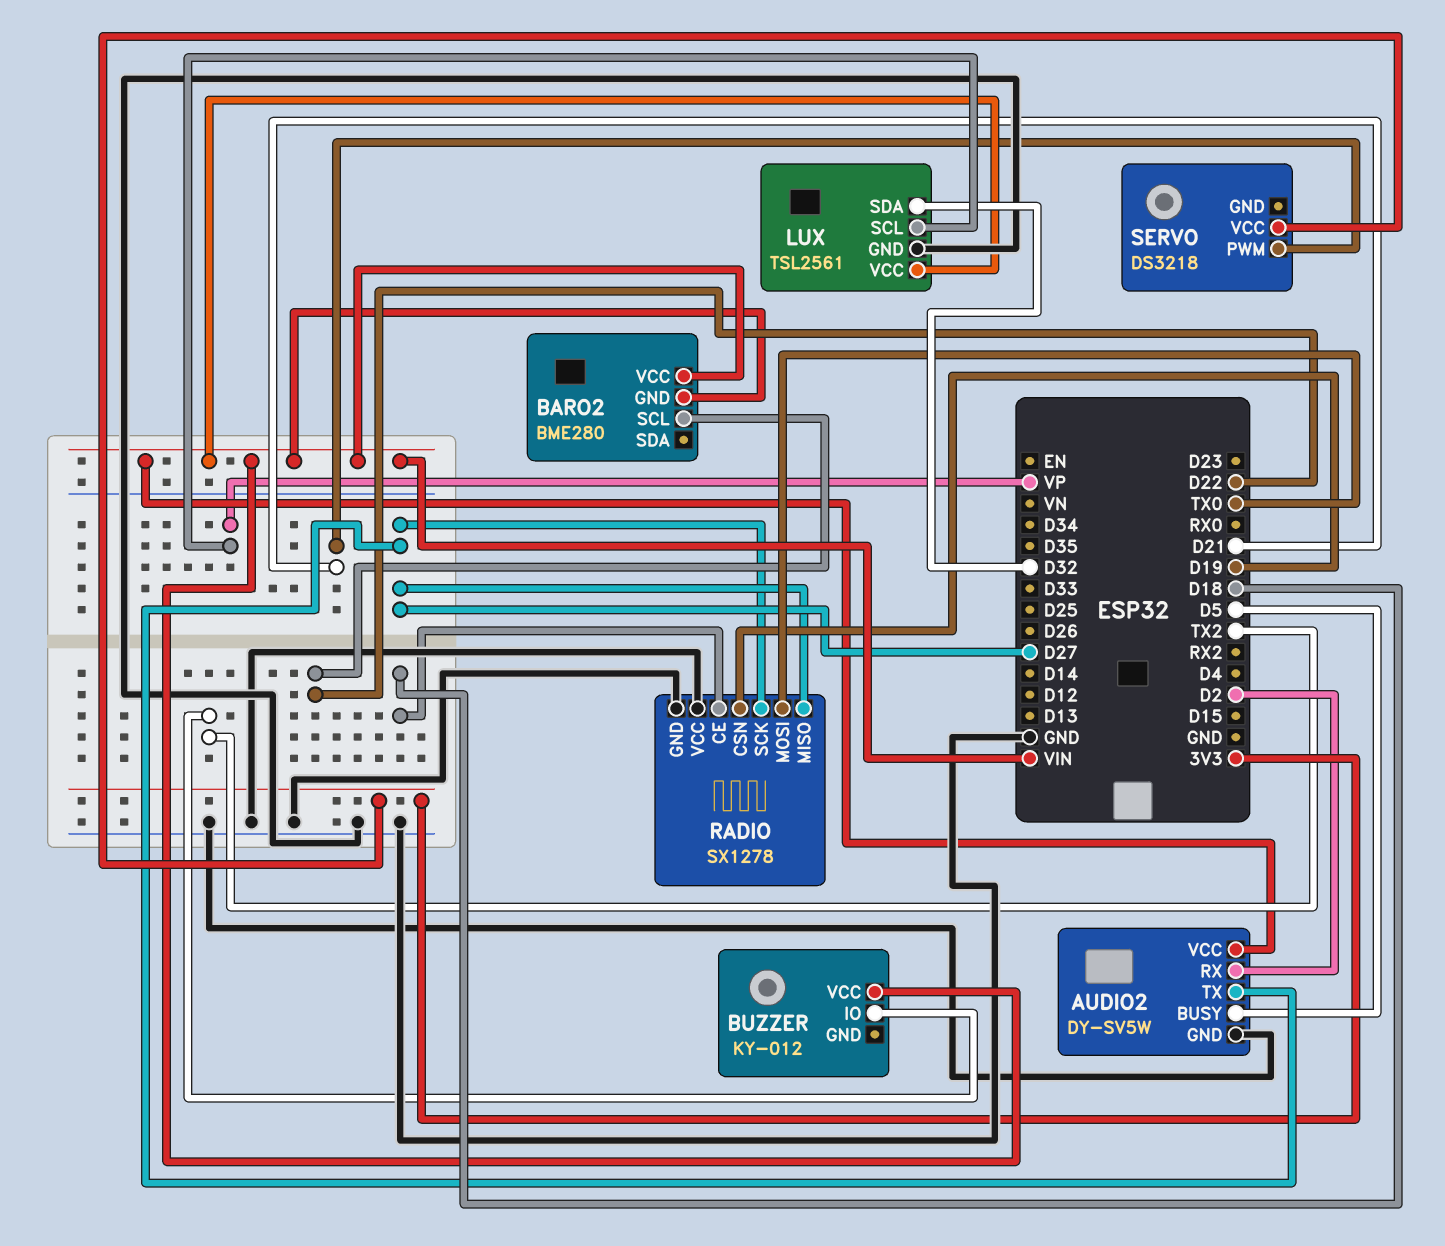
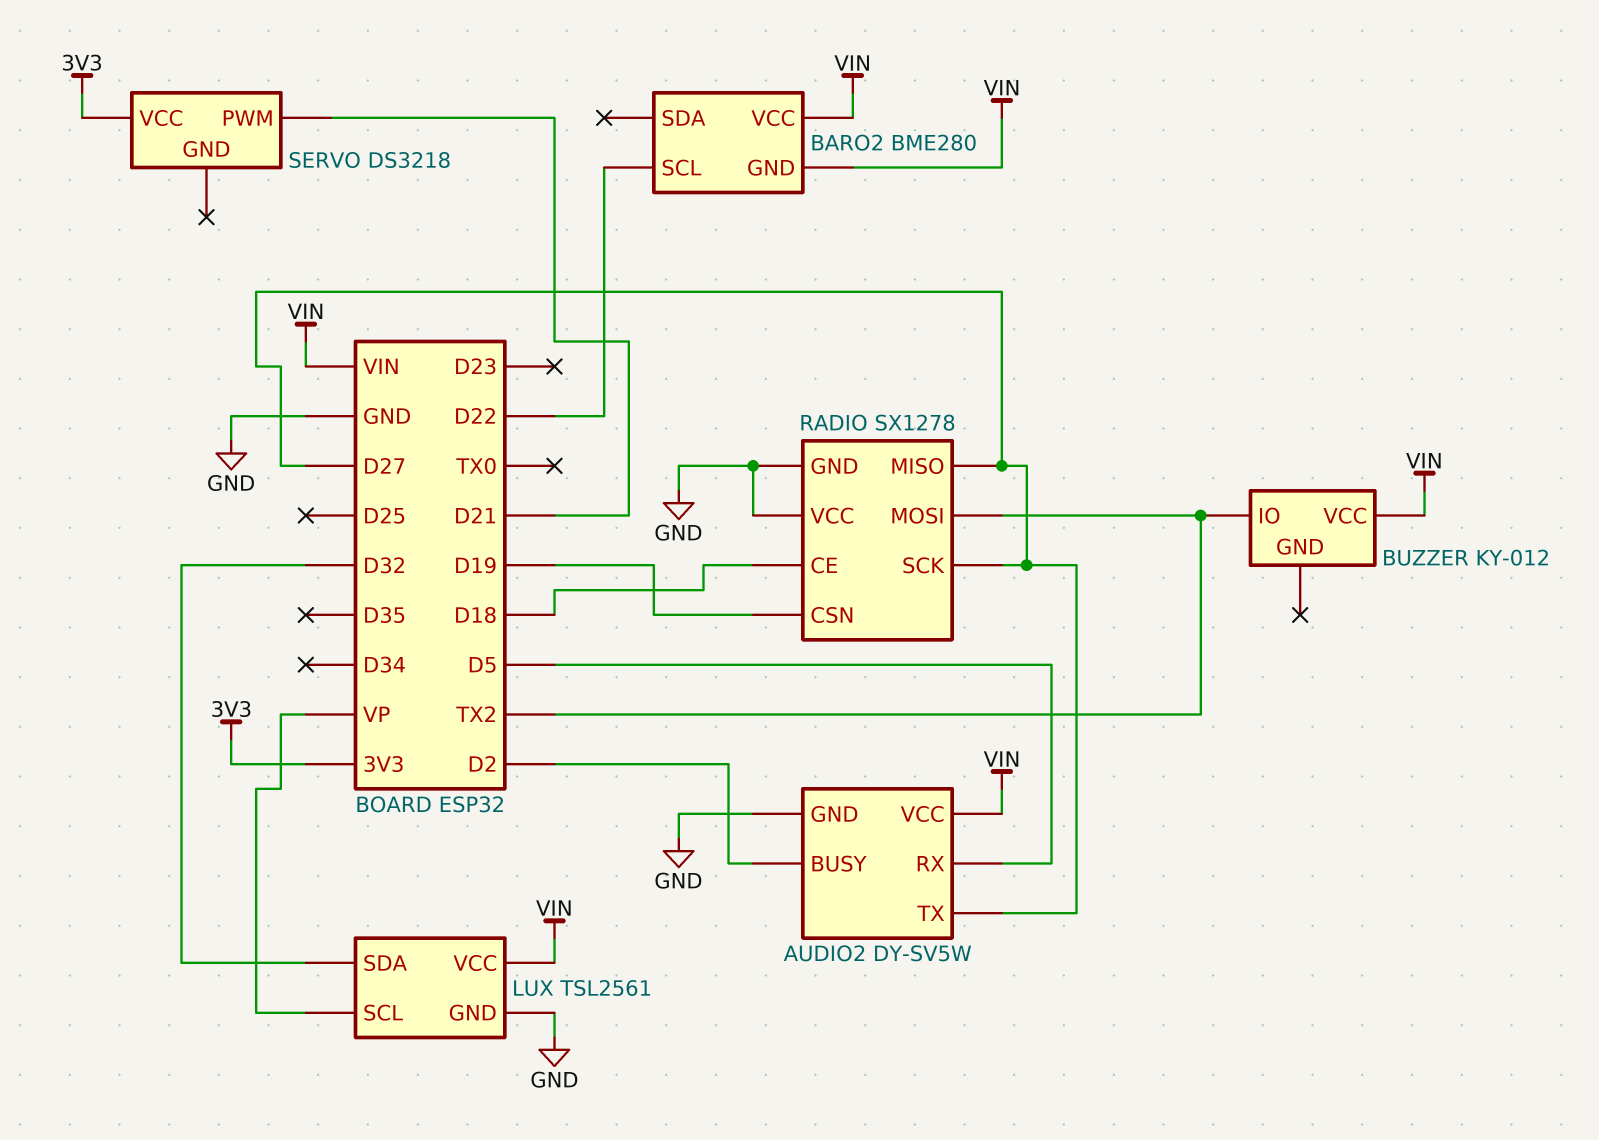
AUDIO2 pin BUSY: D5 -> D2
AUDIO2 pin RX: D2 -> D5
RADIO pin MOSI: TX0 -> TX2

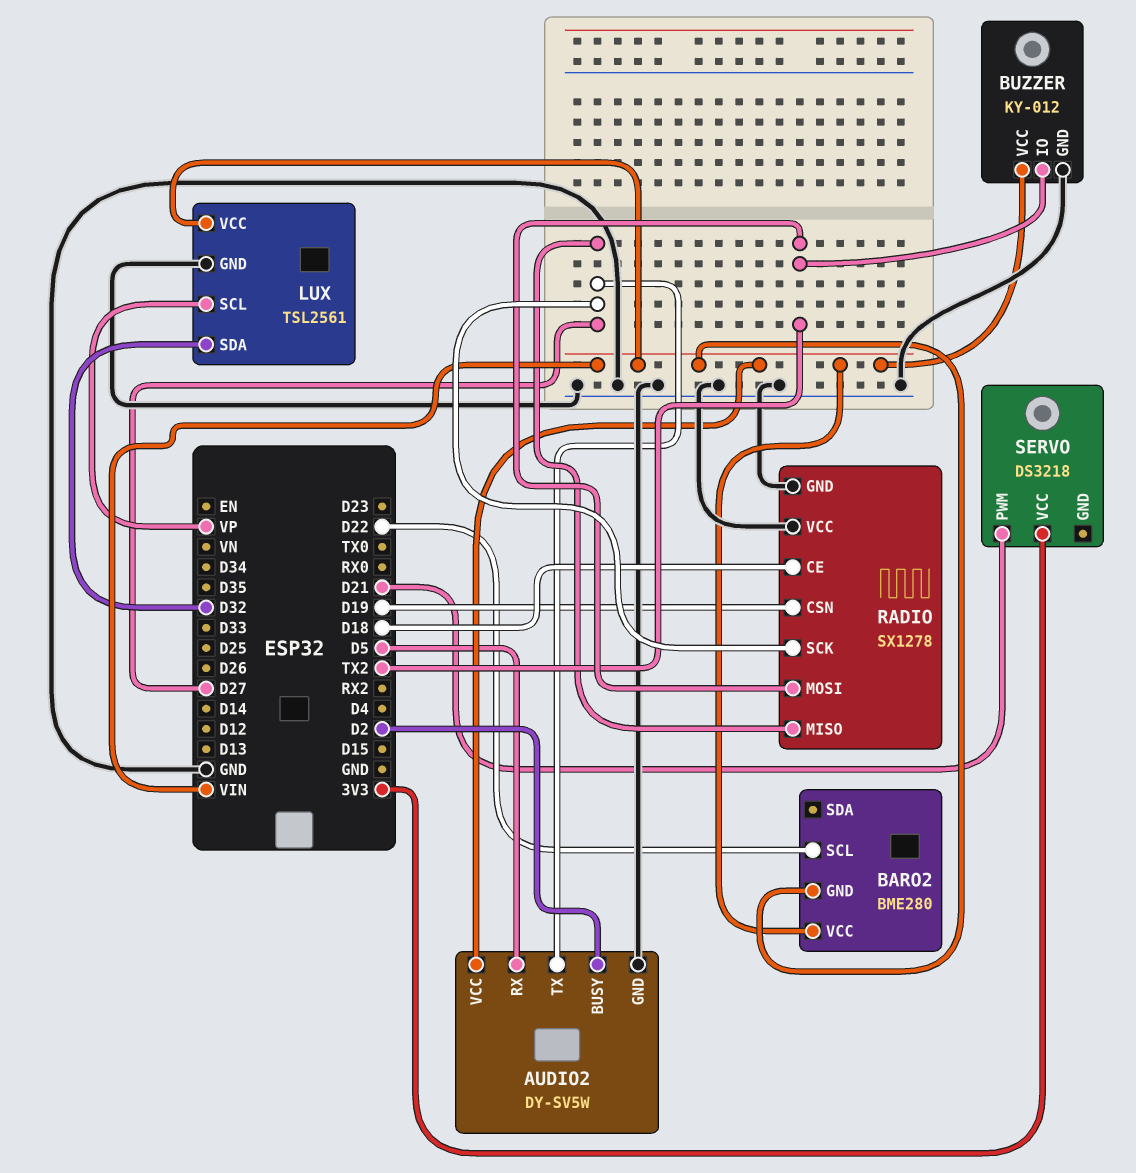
BUZZER pin GND: none -> GND

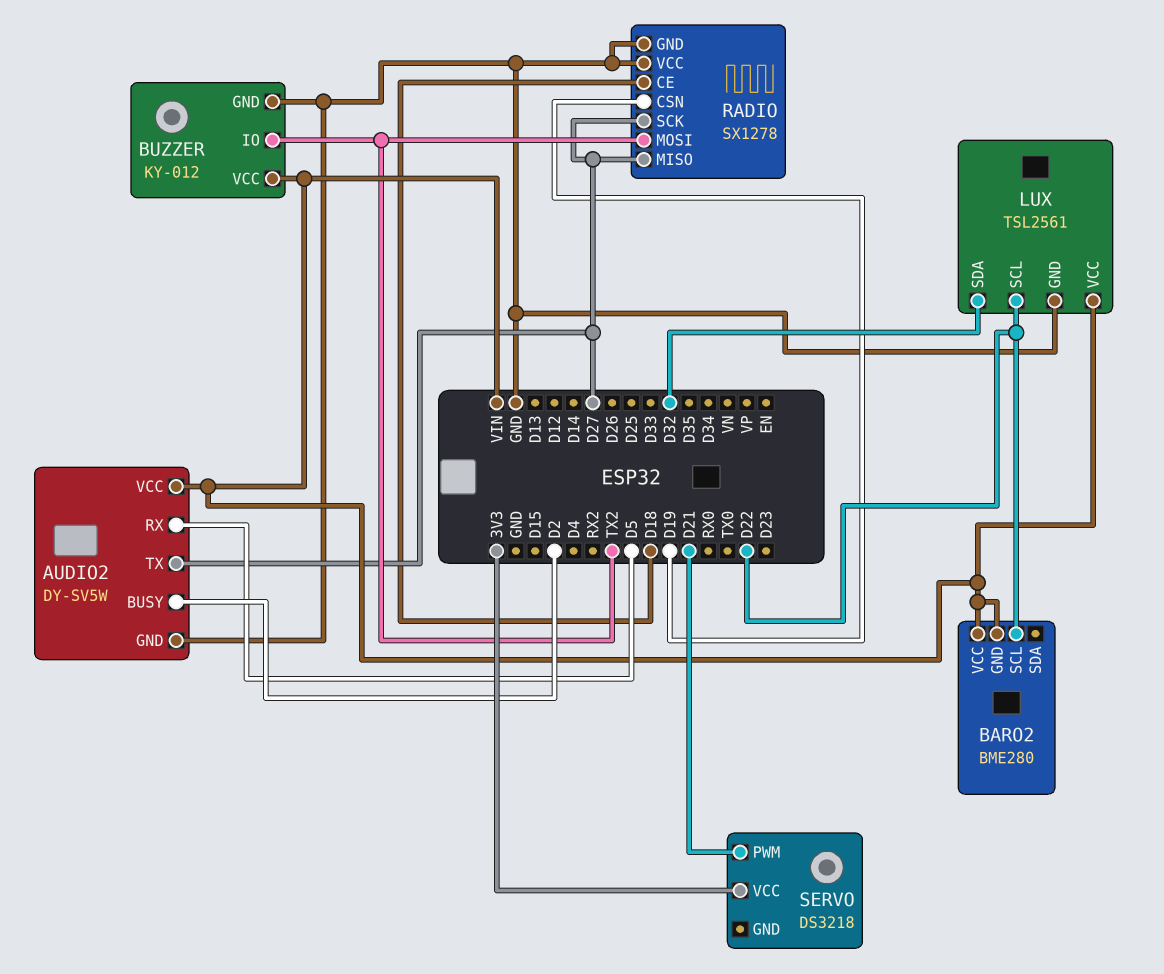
LUX pin SCL: VP -> D22

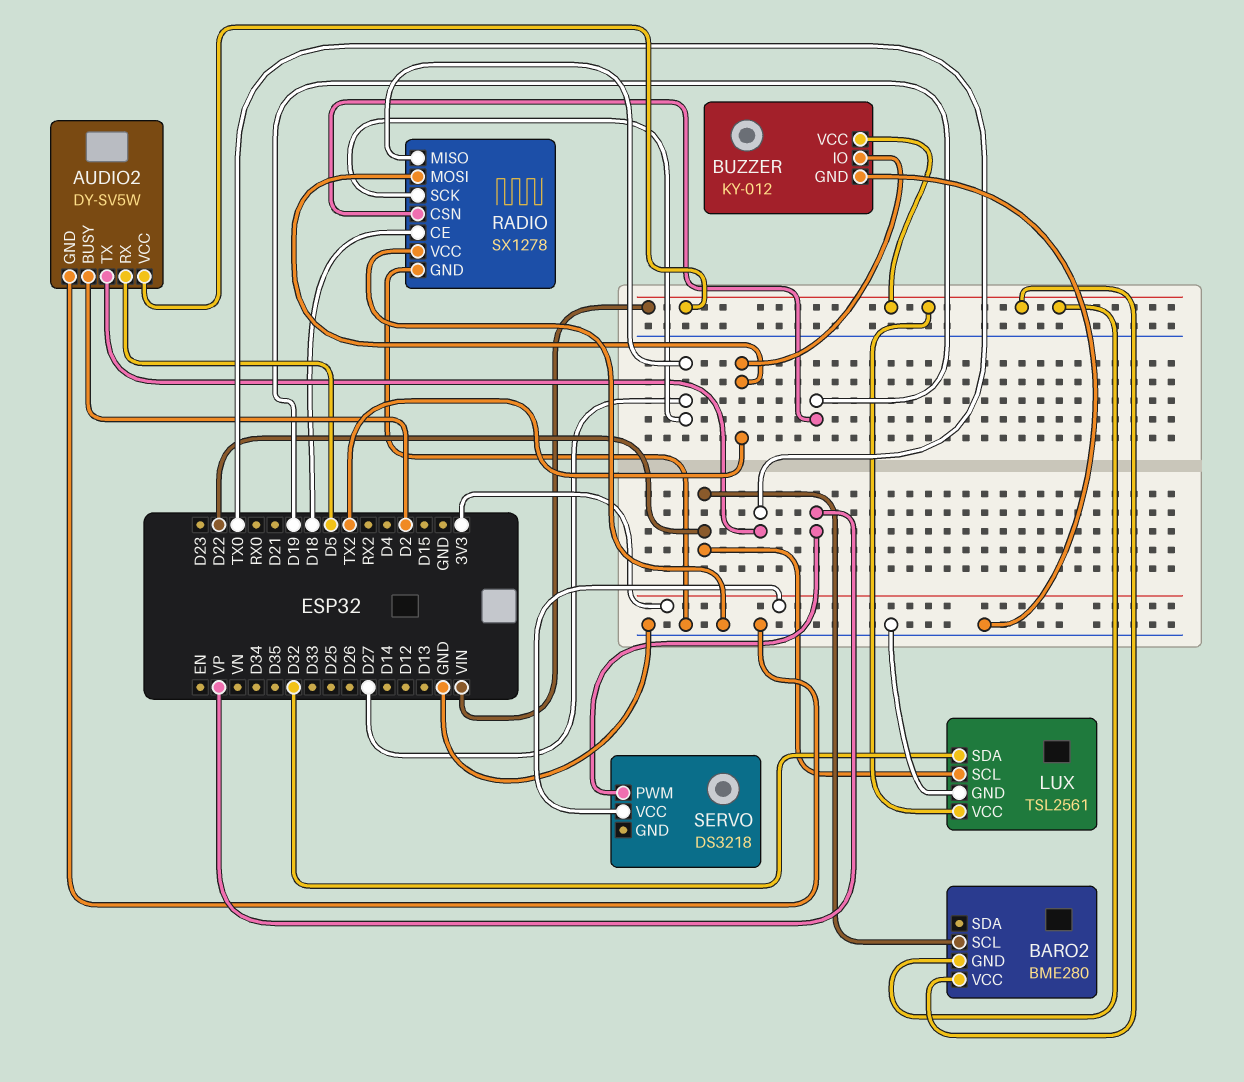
AUDIO2 pin TX: D27 -> TX0
SERVO pin PWM: D21 -> VP

